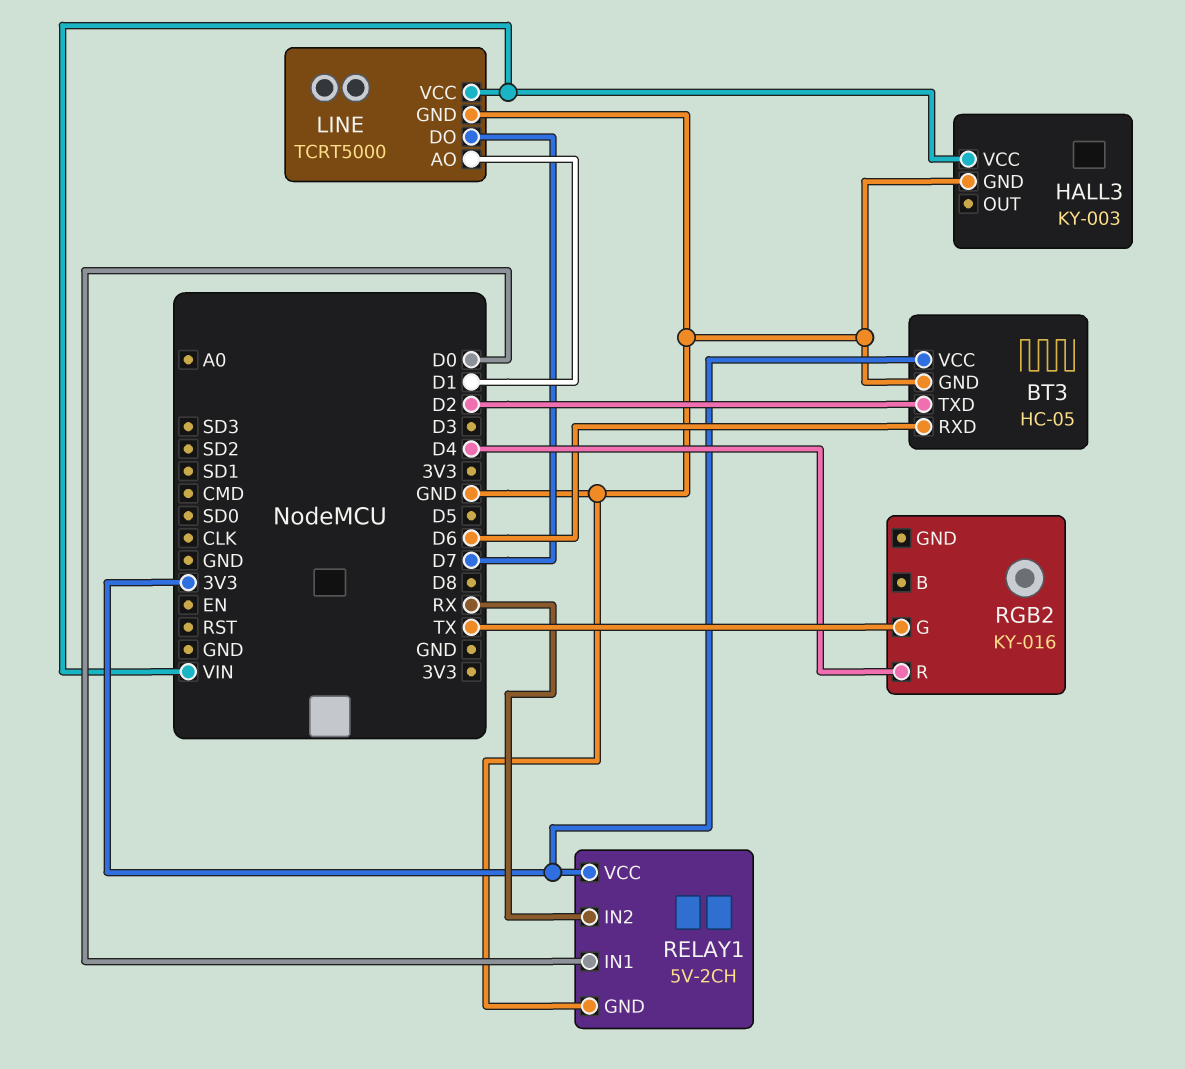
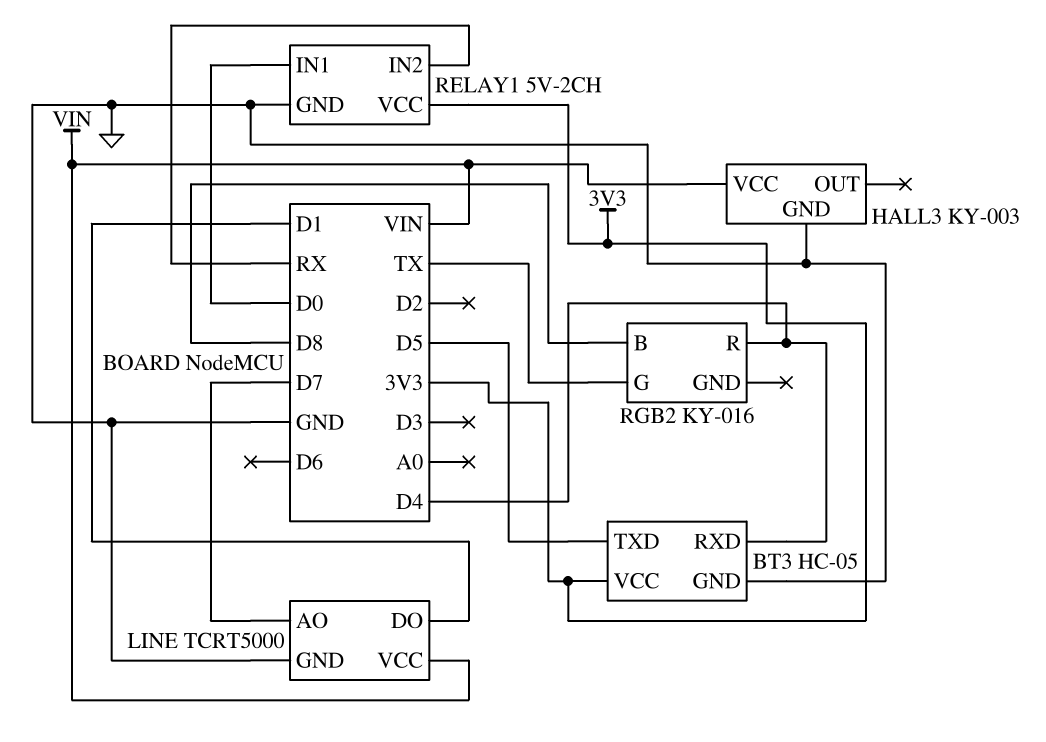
BT3 pin RXD: D6 -> D4
BT3 pin TXD: D2 -> D5
LINE pin AO: D1 -> D7
LINE pin DO: D7 -> D1
RGB2 pin B: none -> D8

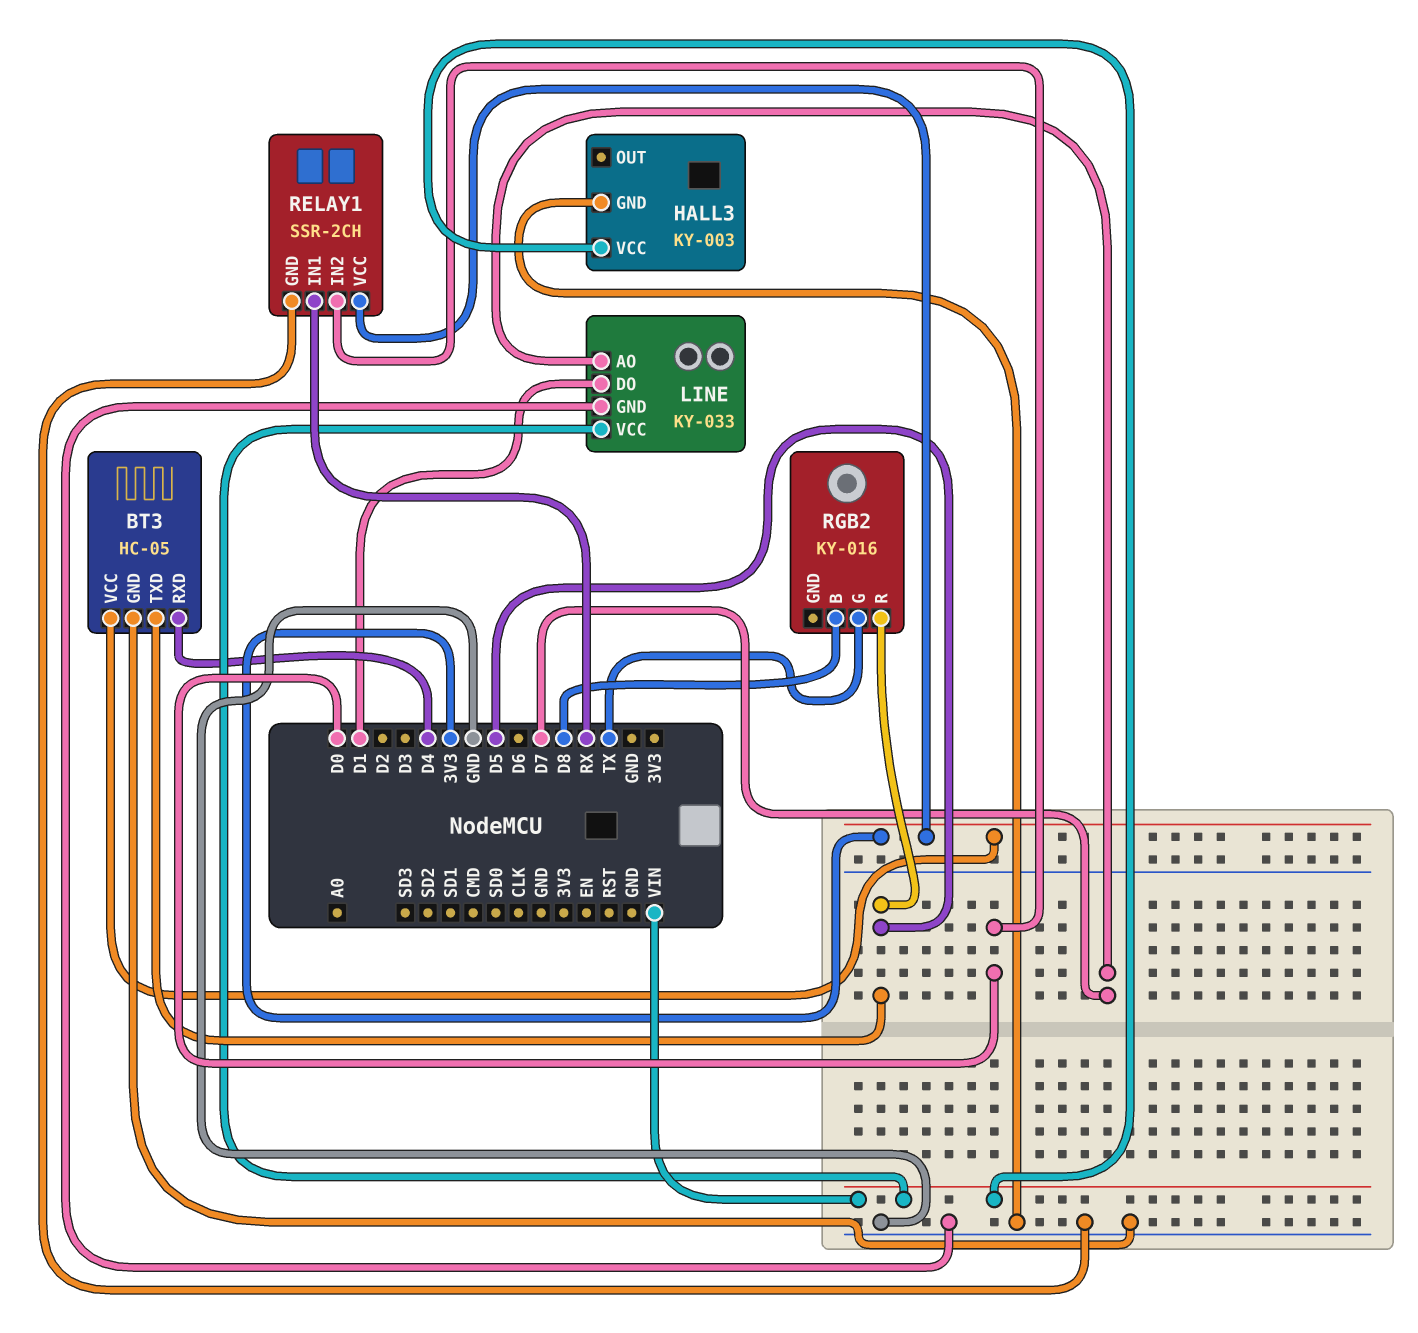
LINE: TCRT5000 -> KY-033
RELAY1: 5V-2CH -> SSR-2CH
RELAY1 pin IN1: D0 -> RX
RELAY1 pin IN2: RX -> D0
RGB2 pin R: D4 -> D5

